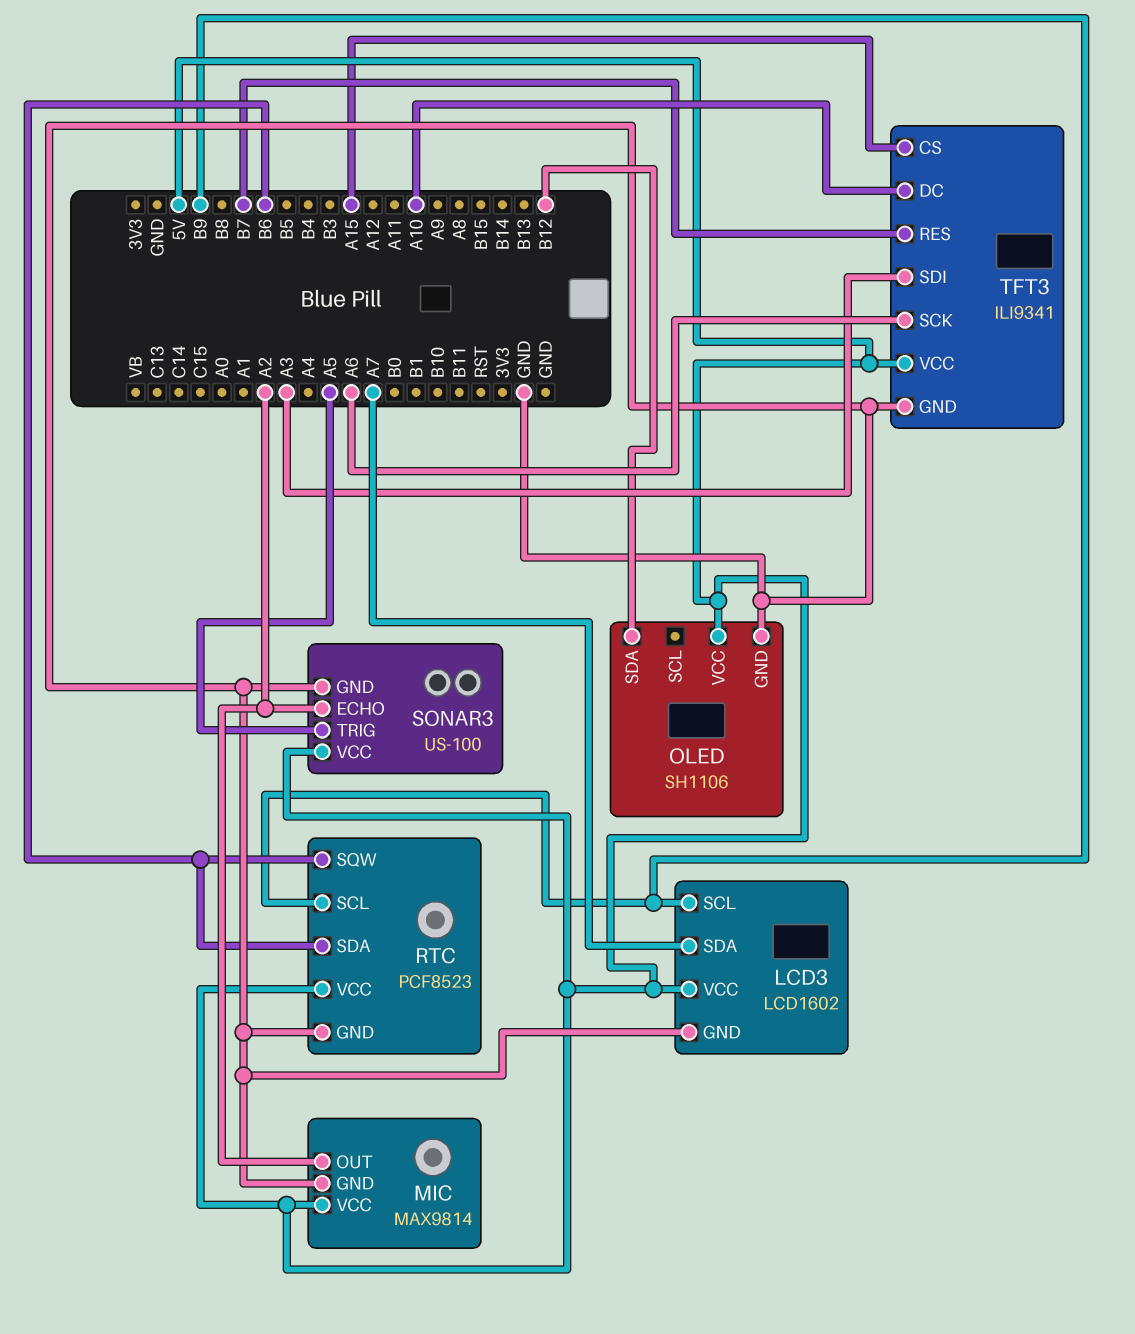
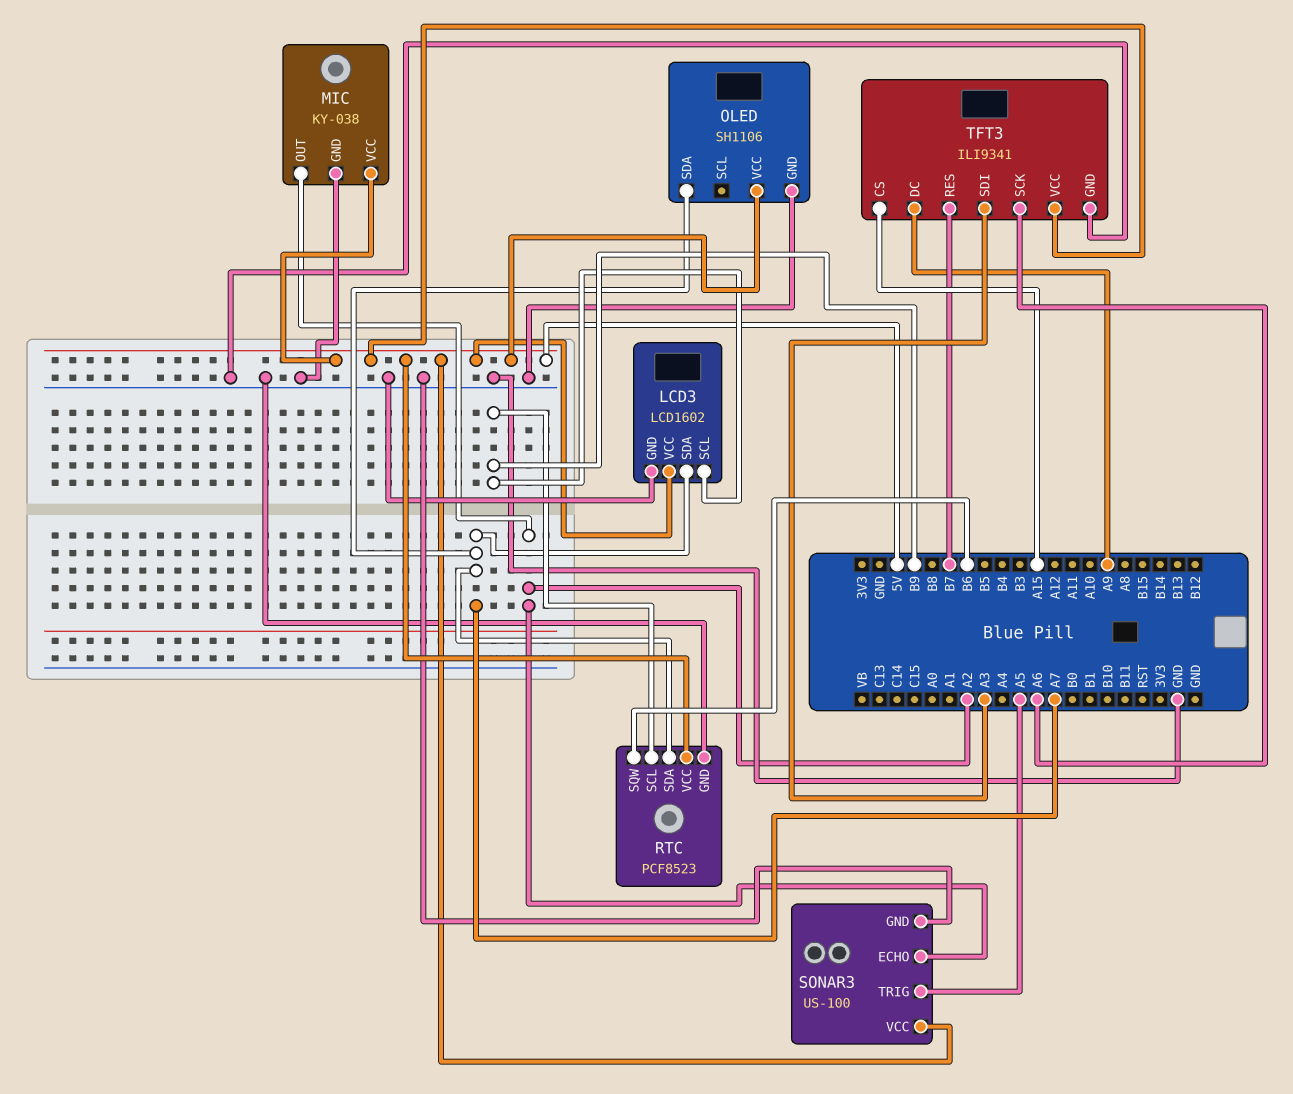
MIC: MAX9814 -> KY-038
OLED pin SDA: B12 -> A7
RTC pin SDA: B6 -> A7
TFT3 pin DC: A10 -> A9

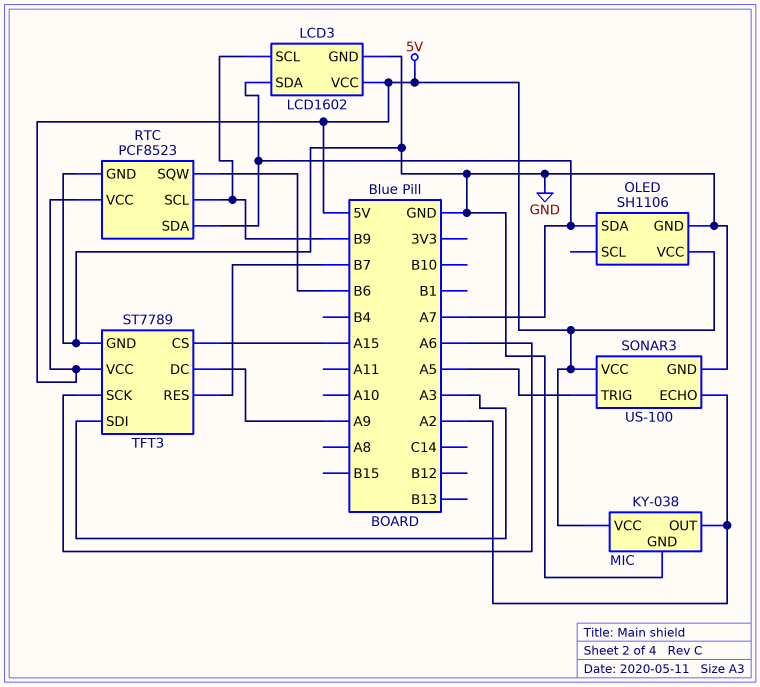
TFT3: ILI9341 -> ST7789

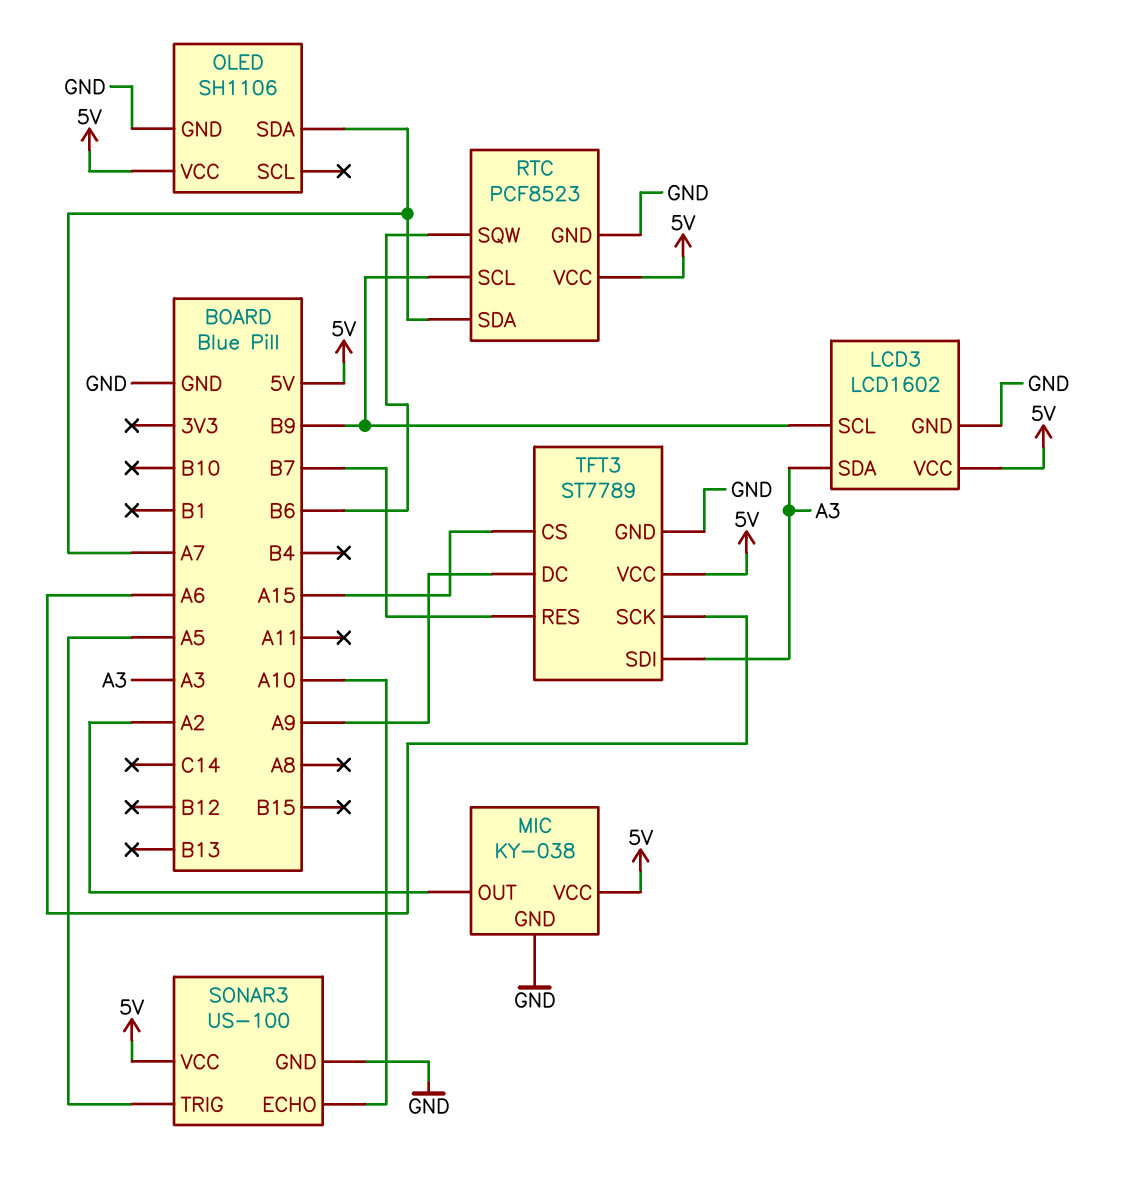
LCD3 pin SDA: A7 -> A3
SONAR3 pin ECHO: A2 -> A10

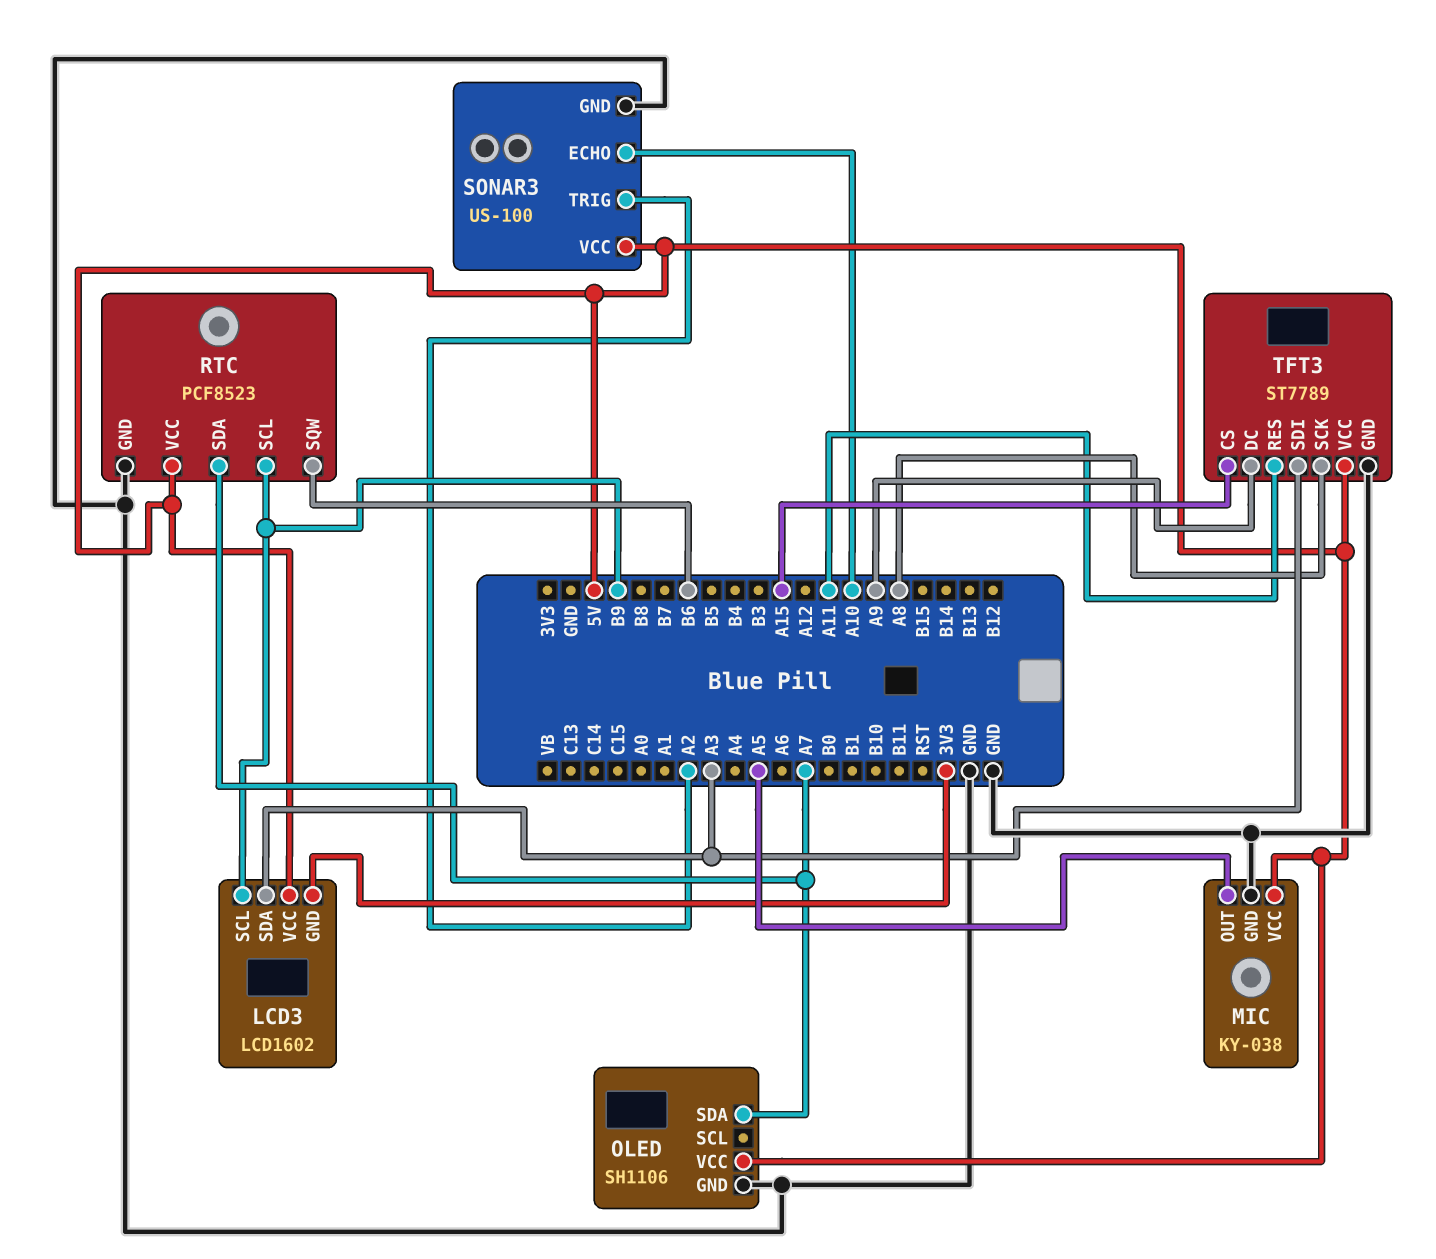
LCD3 pin GND: GND -> 3V3
MIC pin OUT: A2 -> A5
SONAR3 pin TRIG: A5 -> A2
TFT3 pin RES: B7 -> A11
TFT3 pin SCK: A6 -> A8

